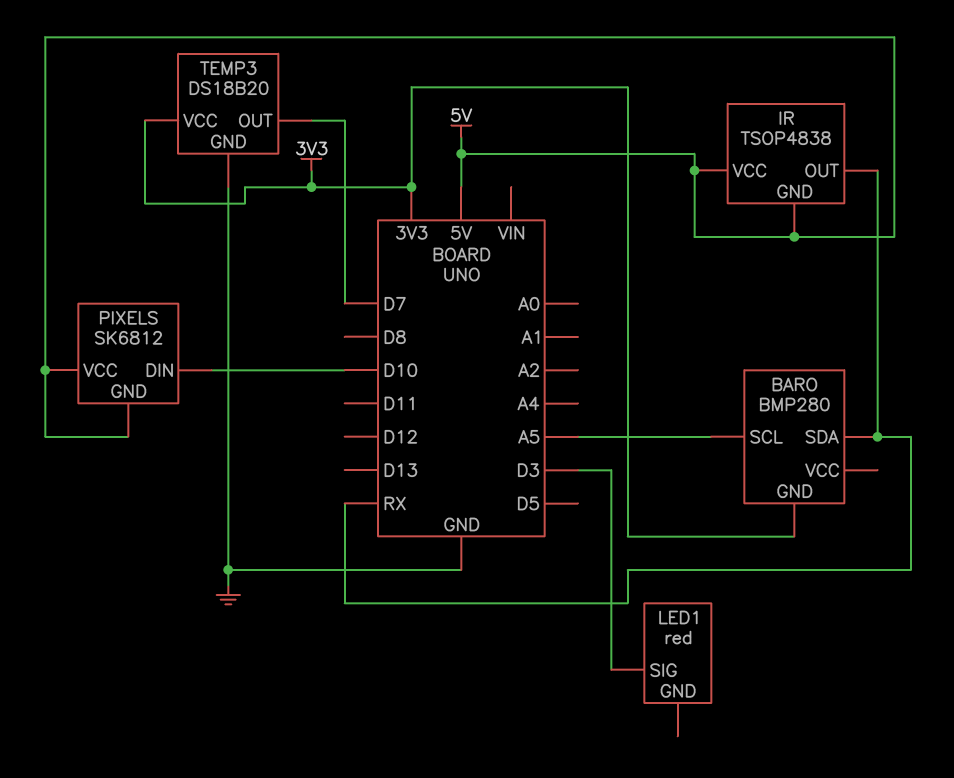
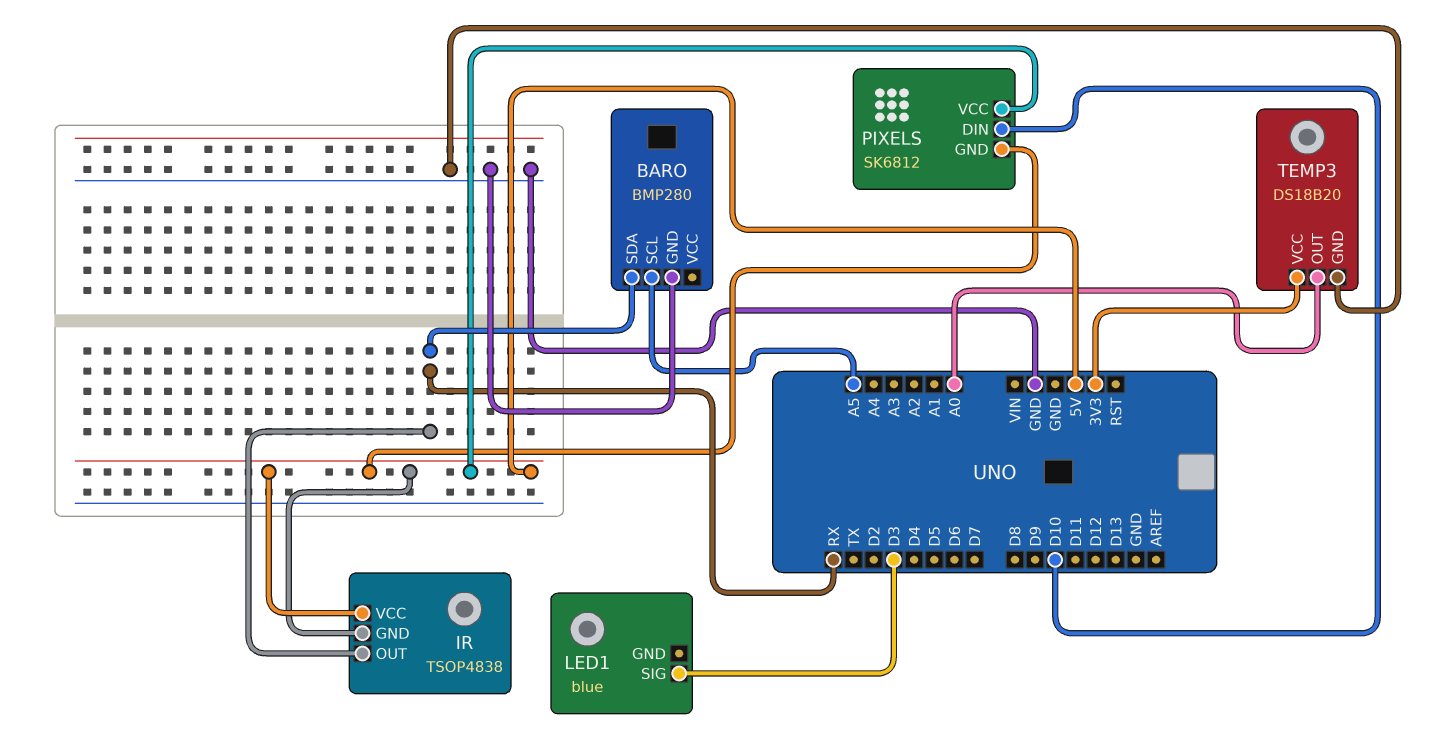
BARO pin GND: 3V3 -> GND
LED1: red -> blue
TEMP3 pin OUT: D7 -> A0

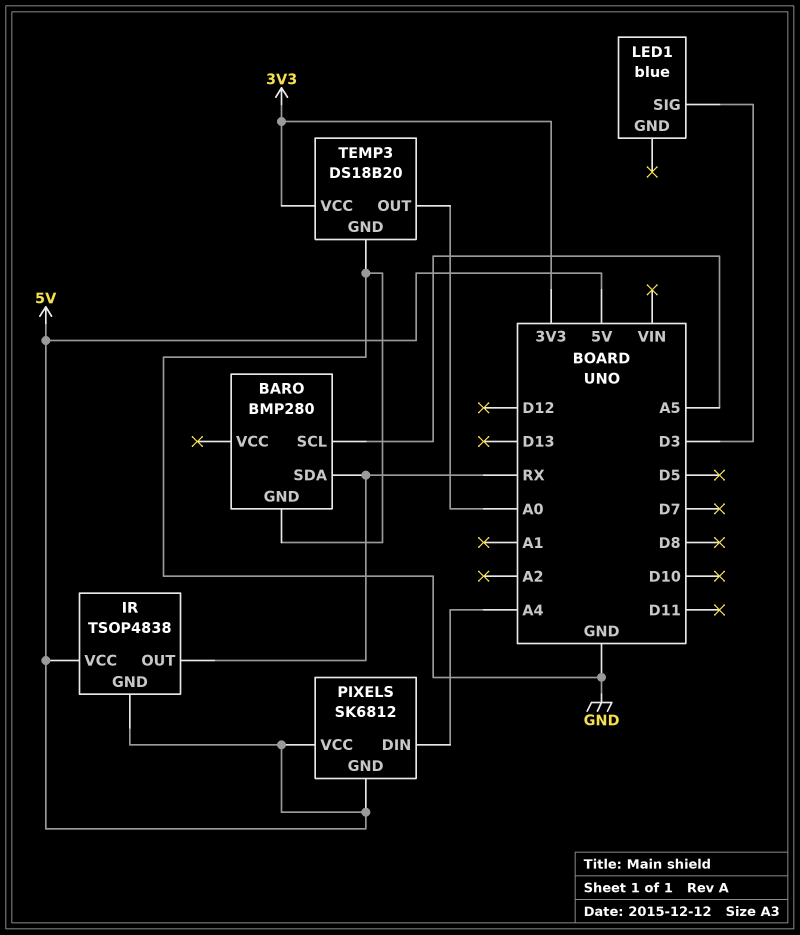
PIXELS pin DIN: D10 -> A4

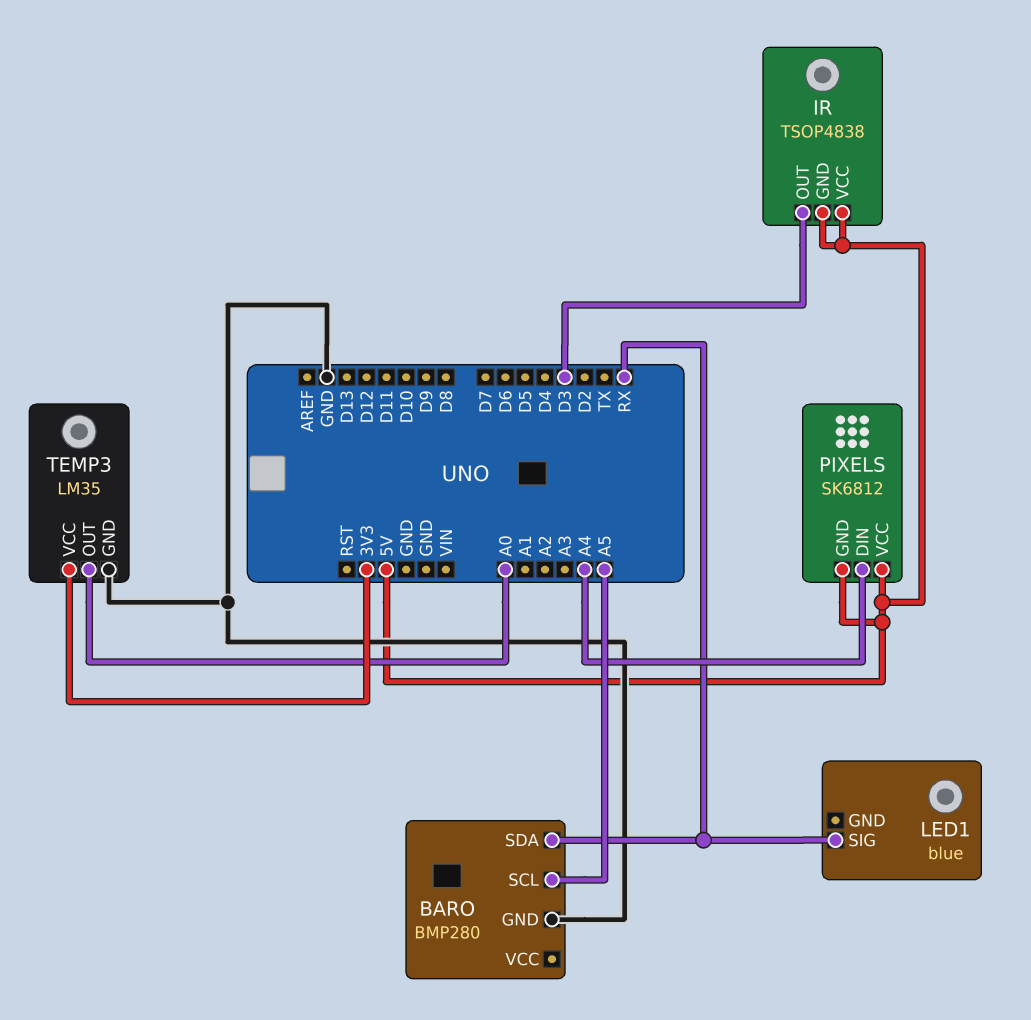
IR pin OUT: RX -> D3
LED1 pin SIG: D3 -> RX
TEMP3: DS18B20 -> LM35

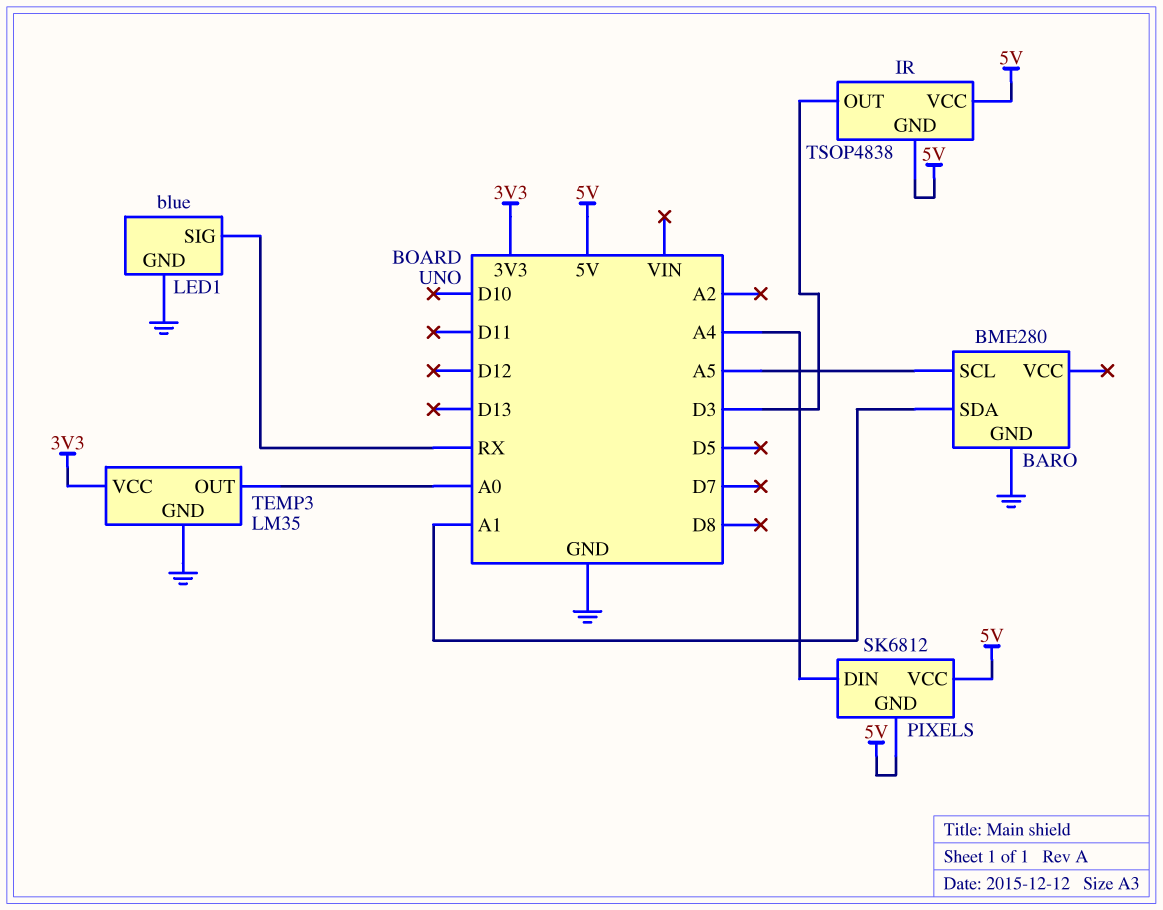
BARO: BMP280 -> BME280
BARO pin SDA: RX -> A1
LED1 pin GND: none -> GND

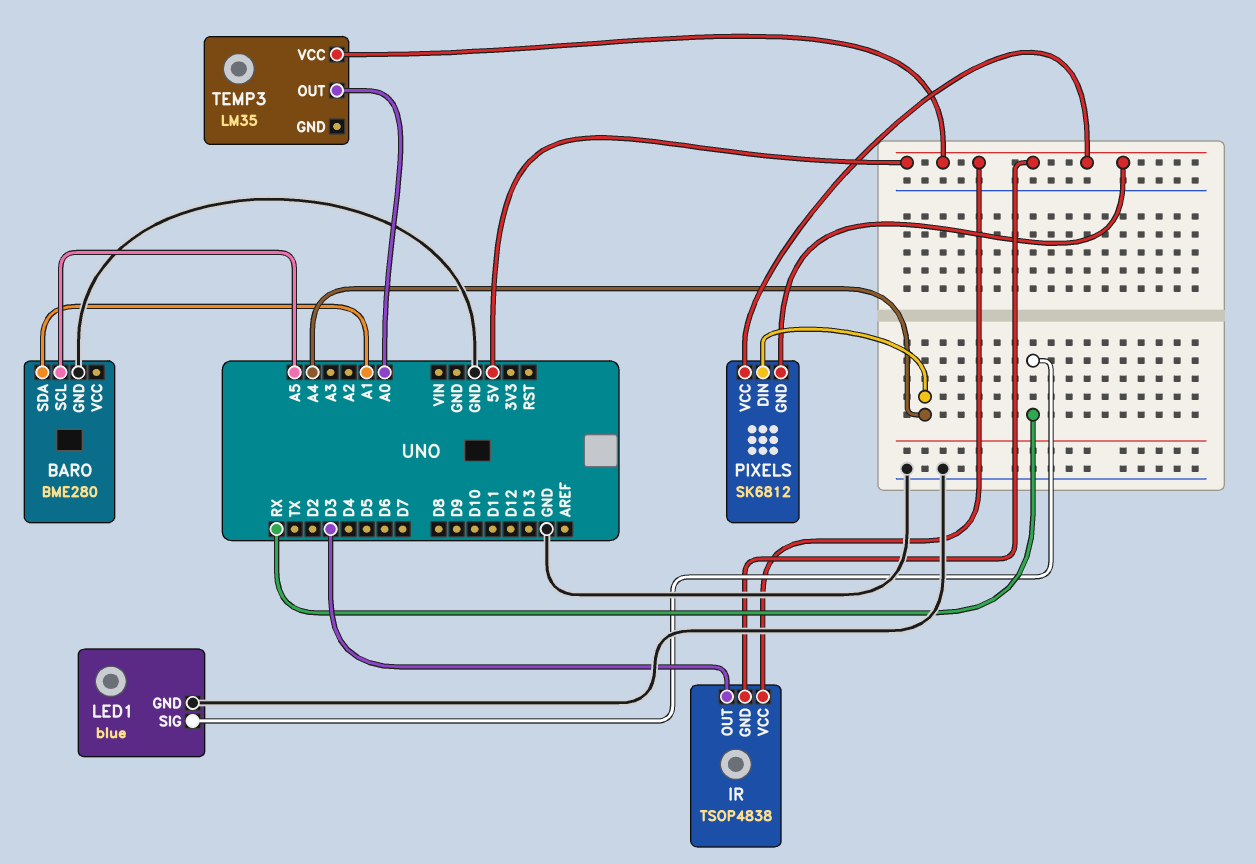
TEMP3 pin GND: GND -> none
TEMP3 pin VCC: 3V3 -> 5V

